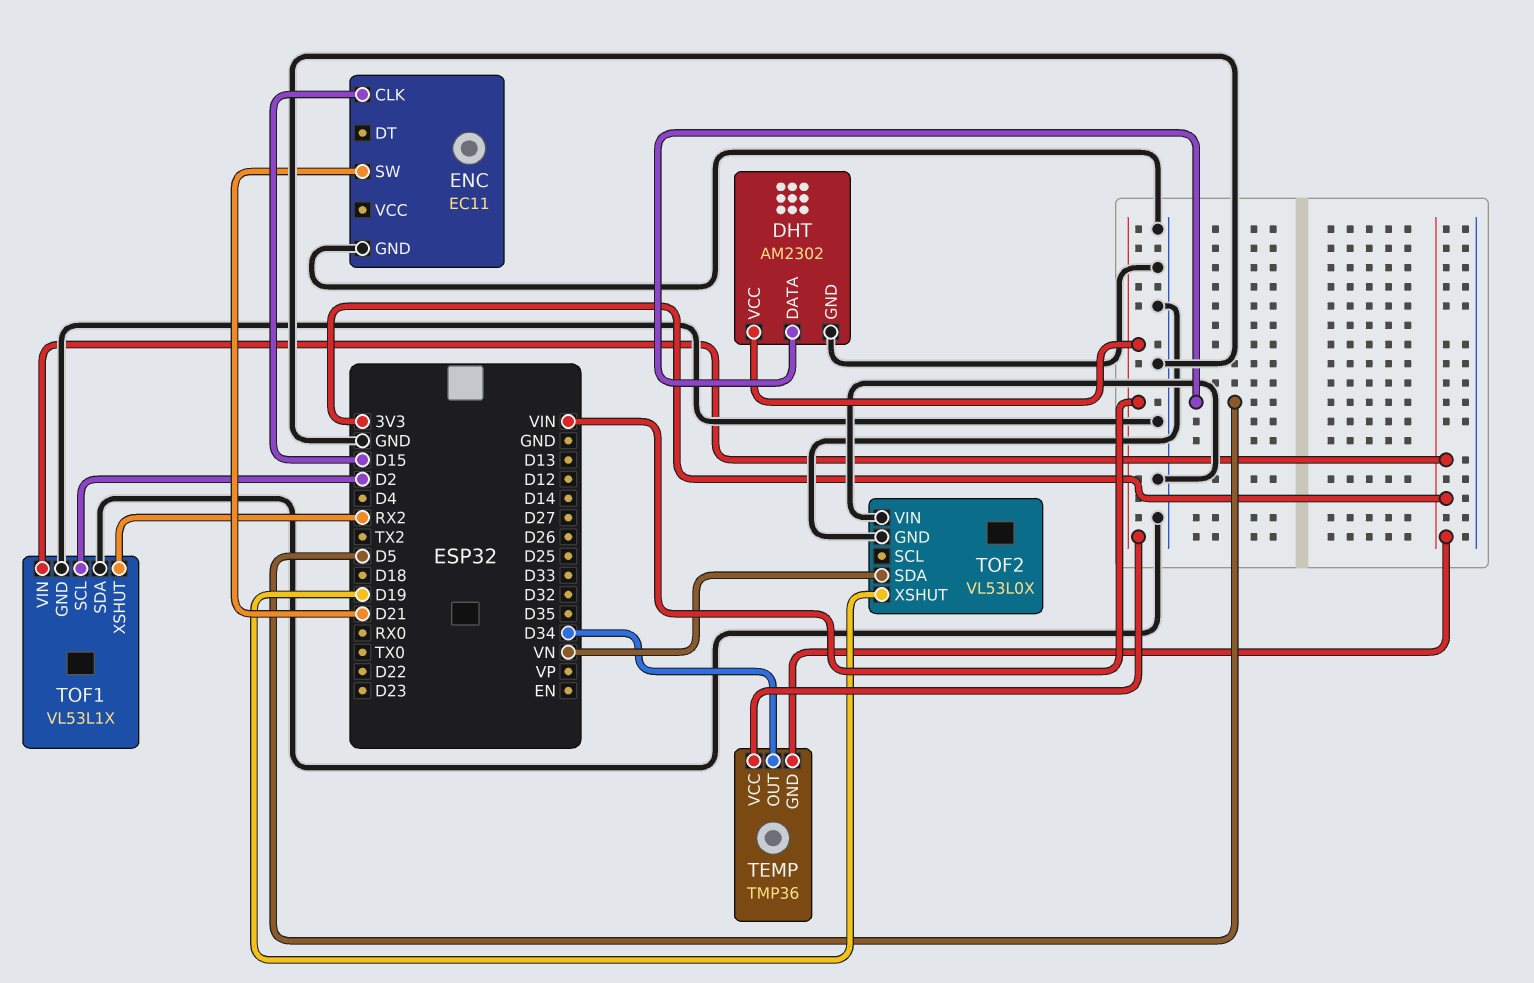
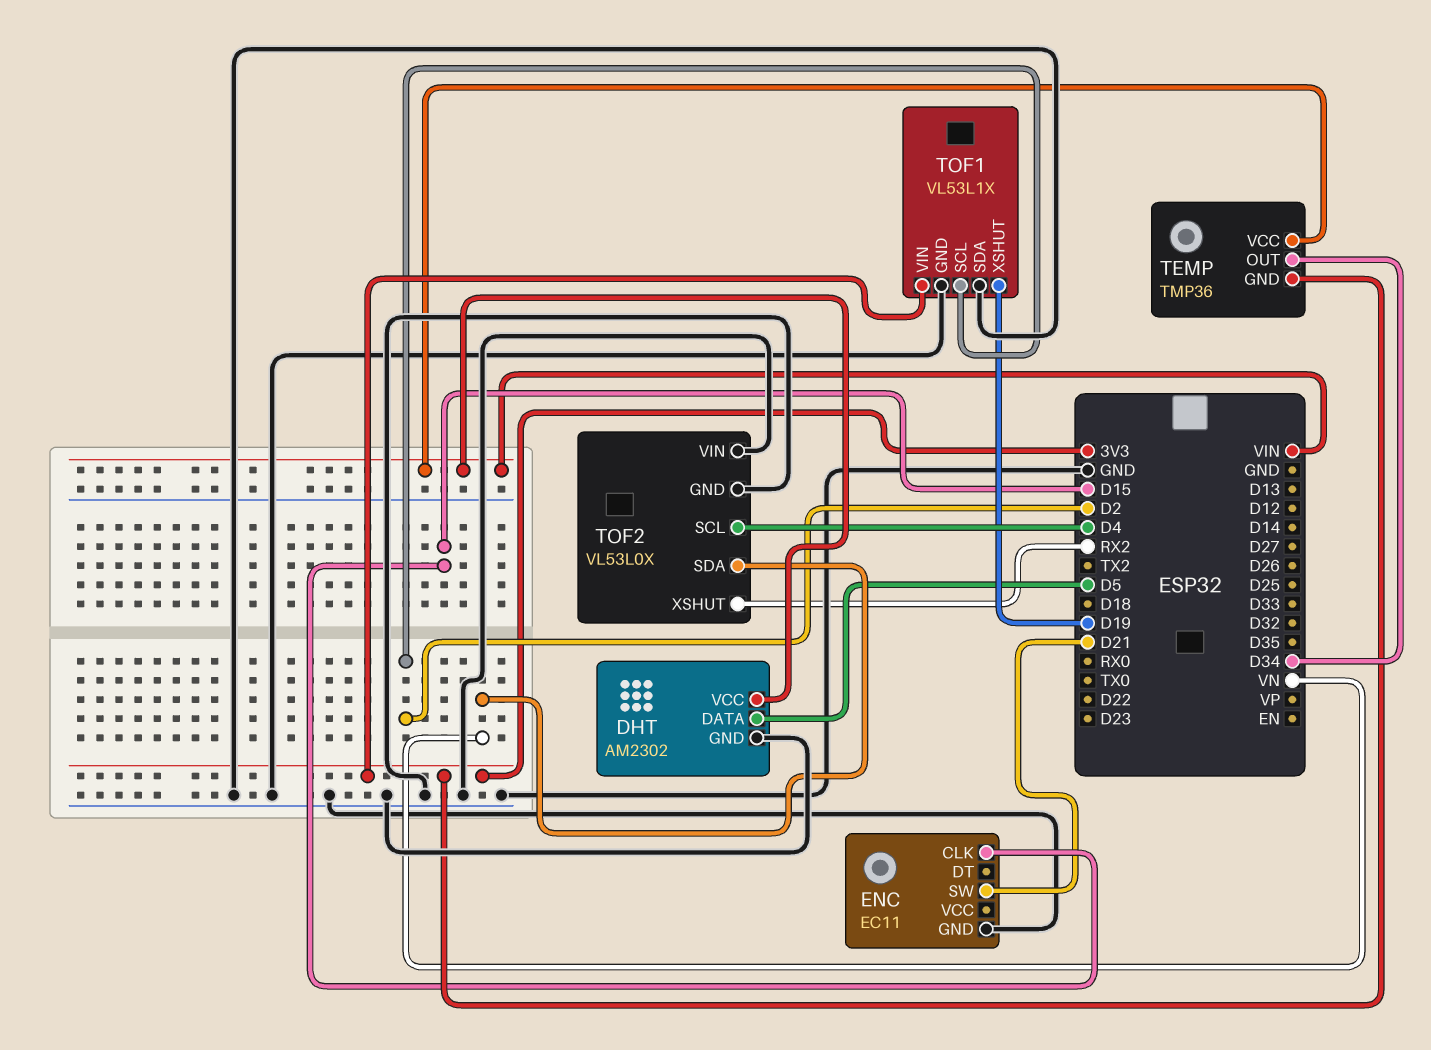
TOF1 pin XSHUT: RX2 -> D19
TOF2 pin SCL: none -> D4
TOF2 pin XSHUT: D19 -> RX2

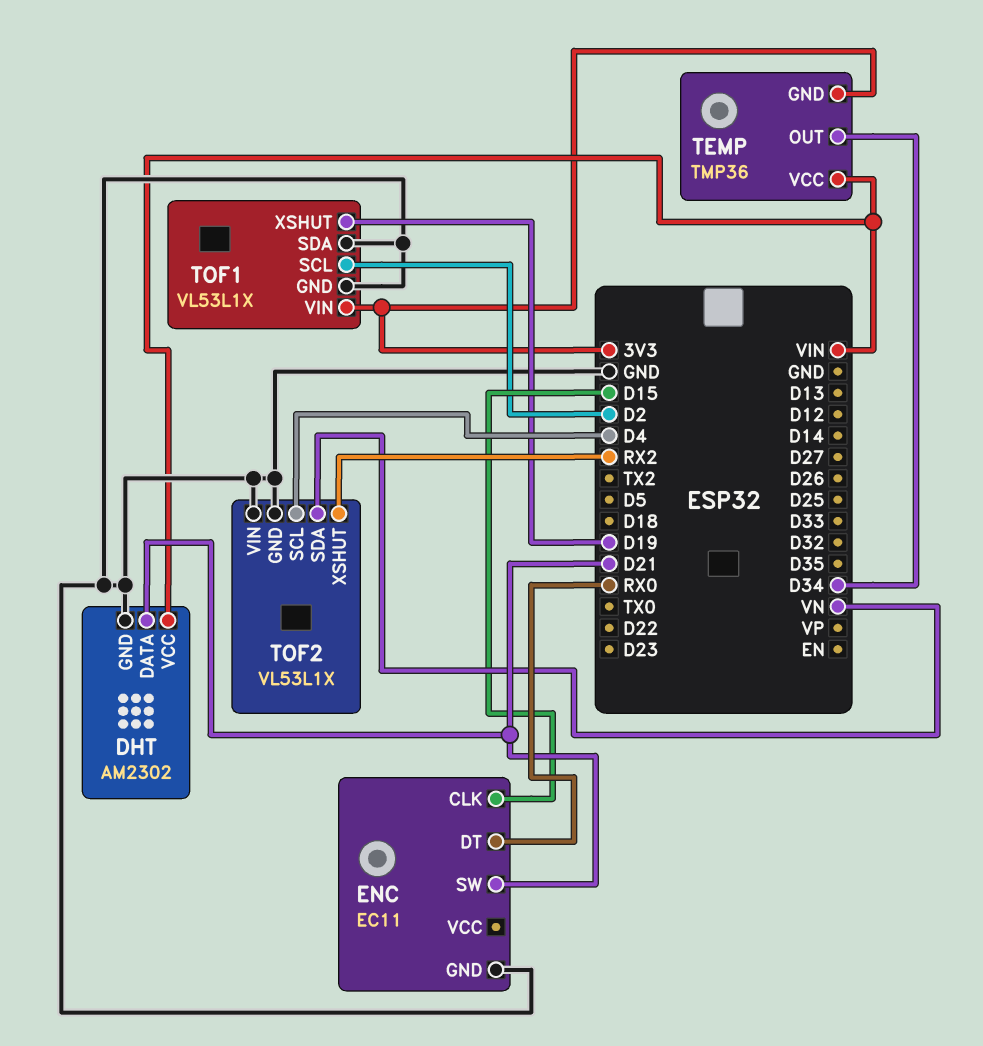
DHT pin DATA: D5 -> D21
ENC pin DT: none -> RX0
TOF2: VL53L0X -> VL53L1X

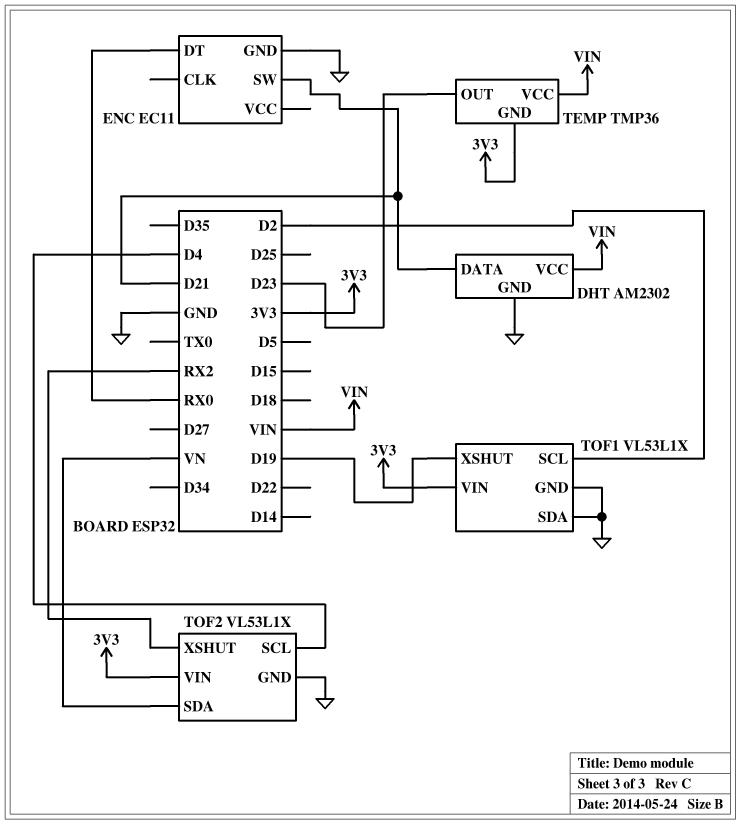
ENC pin CLK: D15 -> none
TEMP pin OUT: D34 -> D23
TOF2 pin VIN: GND -> 3V3

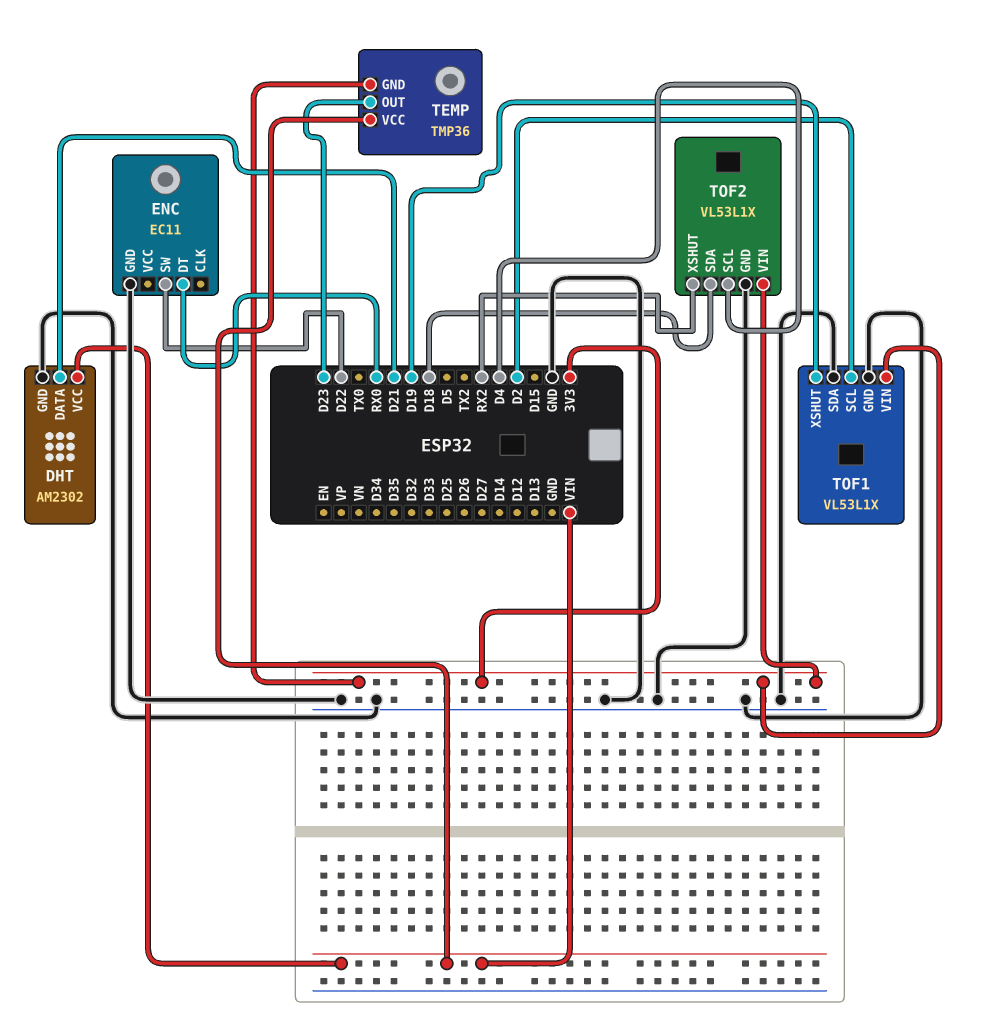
ENC pin SW: D21 -> D22
TOF2 pin SDA: VN -> D18

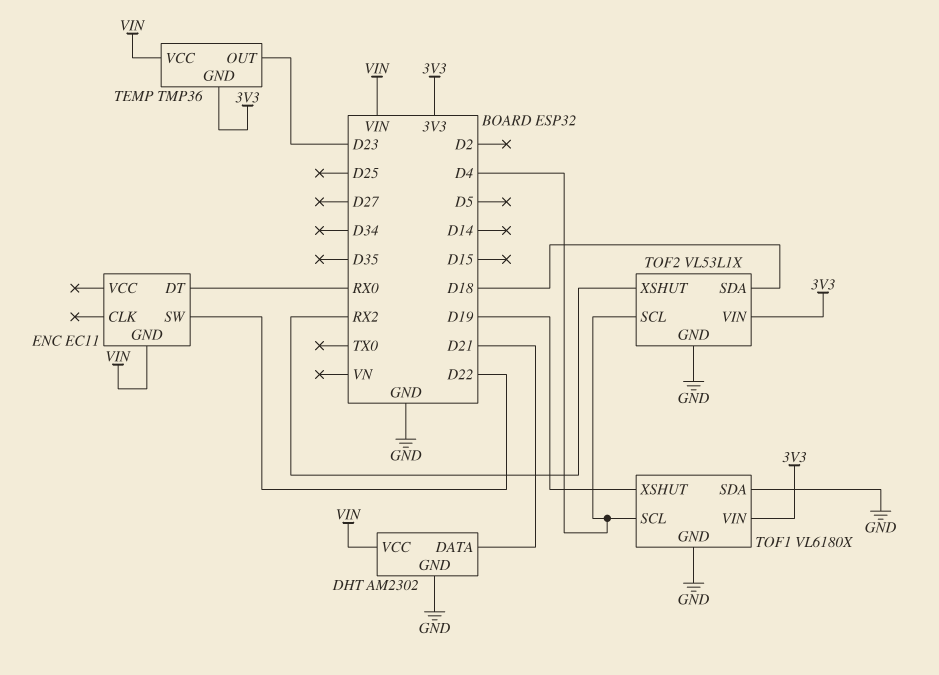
ENC pin GND: GND -> VIN
TOF1: VL53L1X -> VL6180X
TOF1 pin SCL: D2 -> D4

